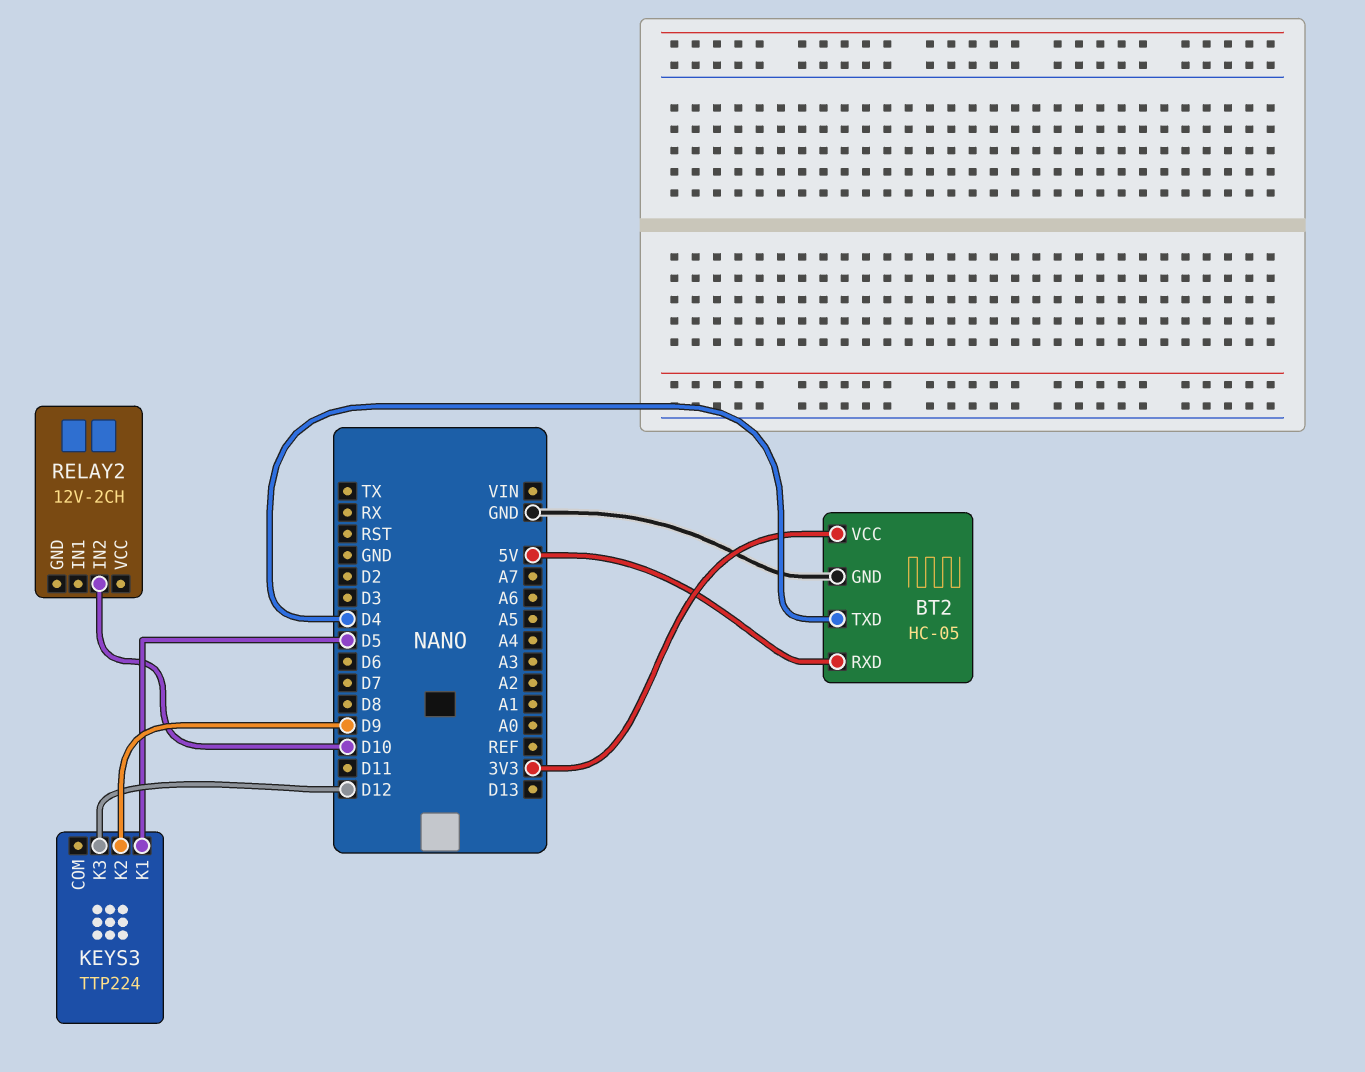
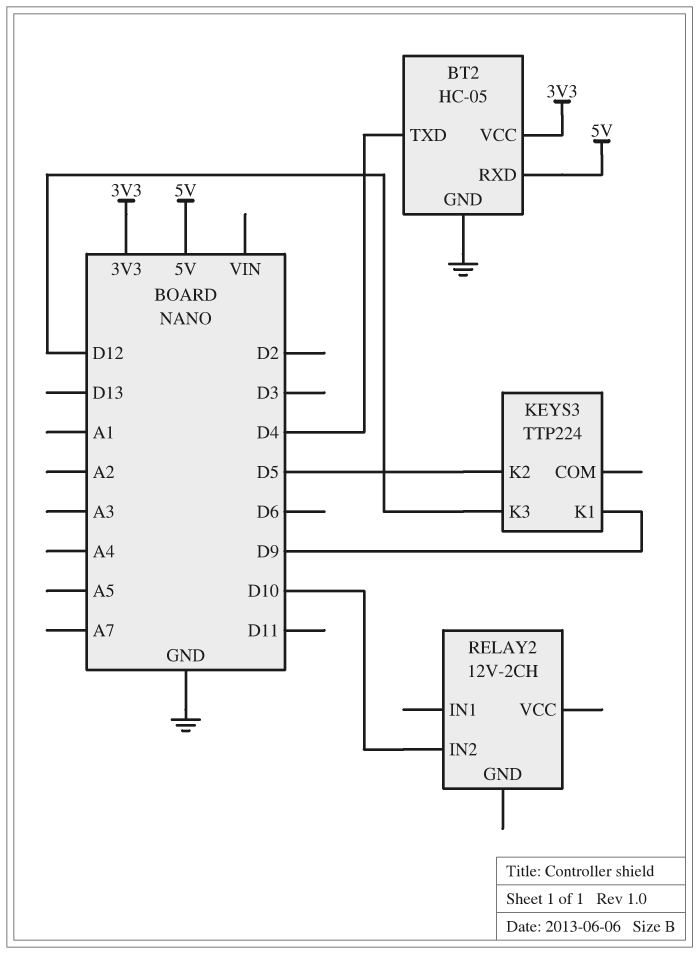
KEYS3 pin K1: D5 -> D9
KEYS3 pin K2: D9 -> D5

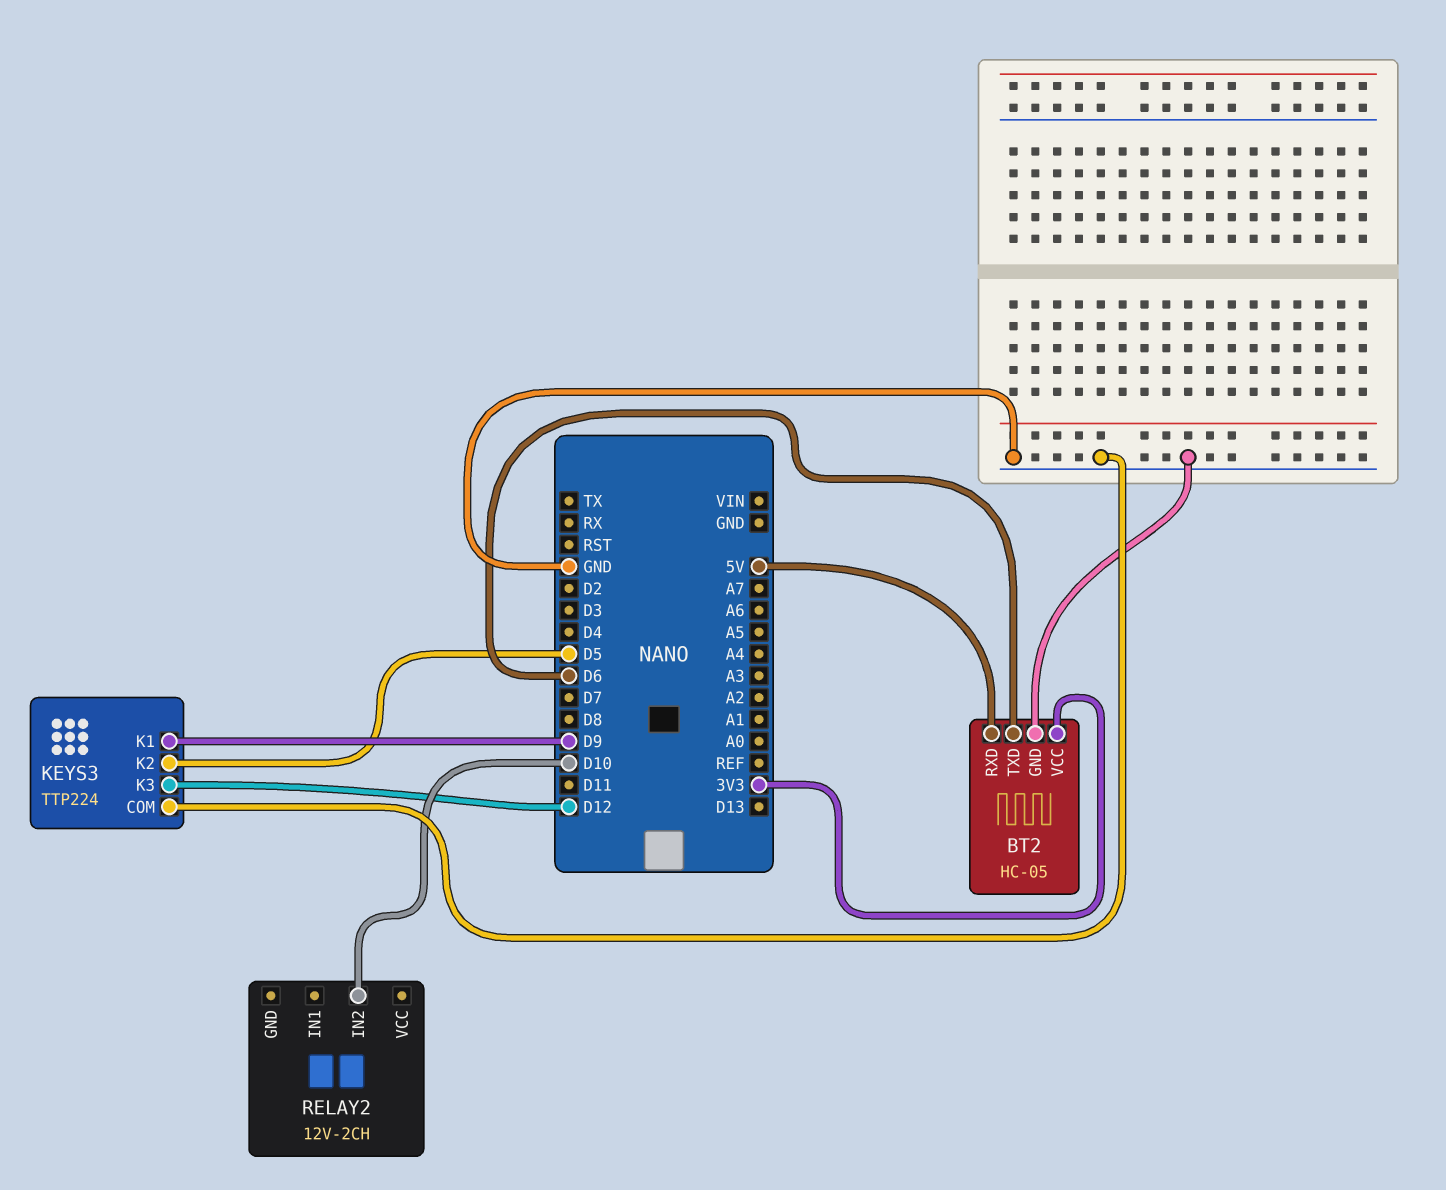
BT2 pin TXD: D4 -> D6
KEYS3 pin COM: none -> GND

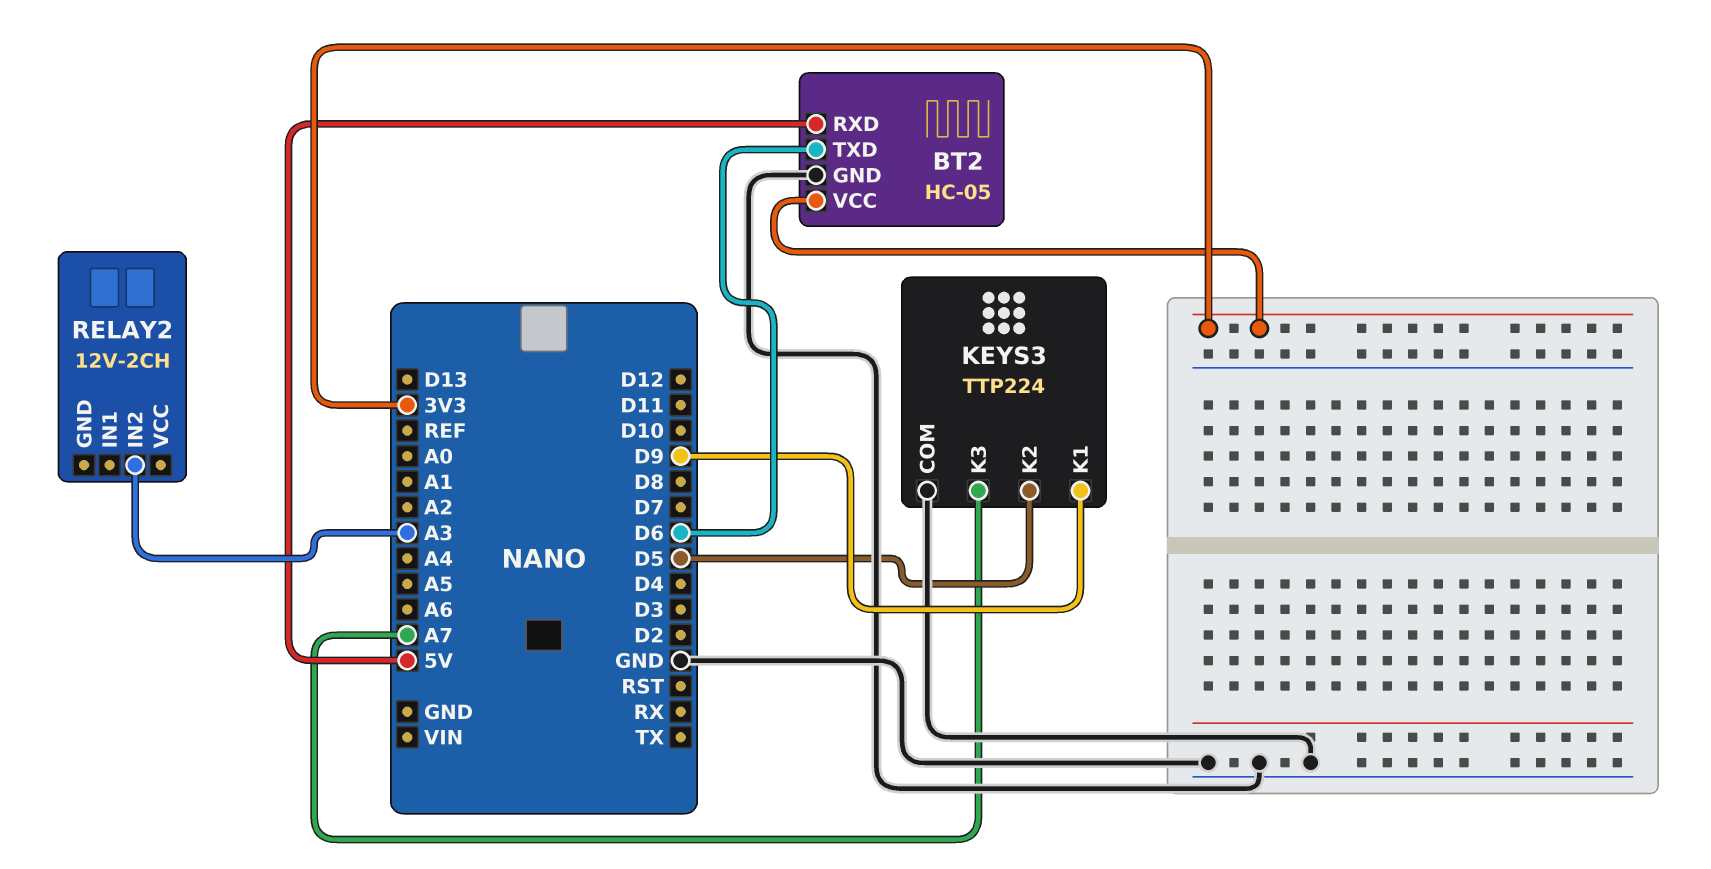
KEYS3 pin K3: D12 -> A7
RELAY2 pin IN2: D10 -> A3

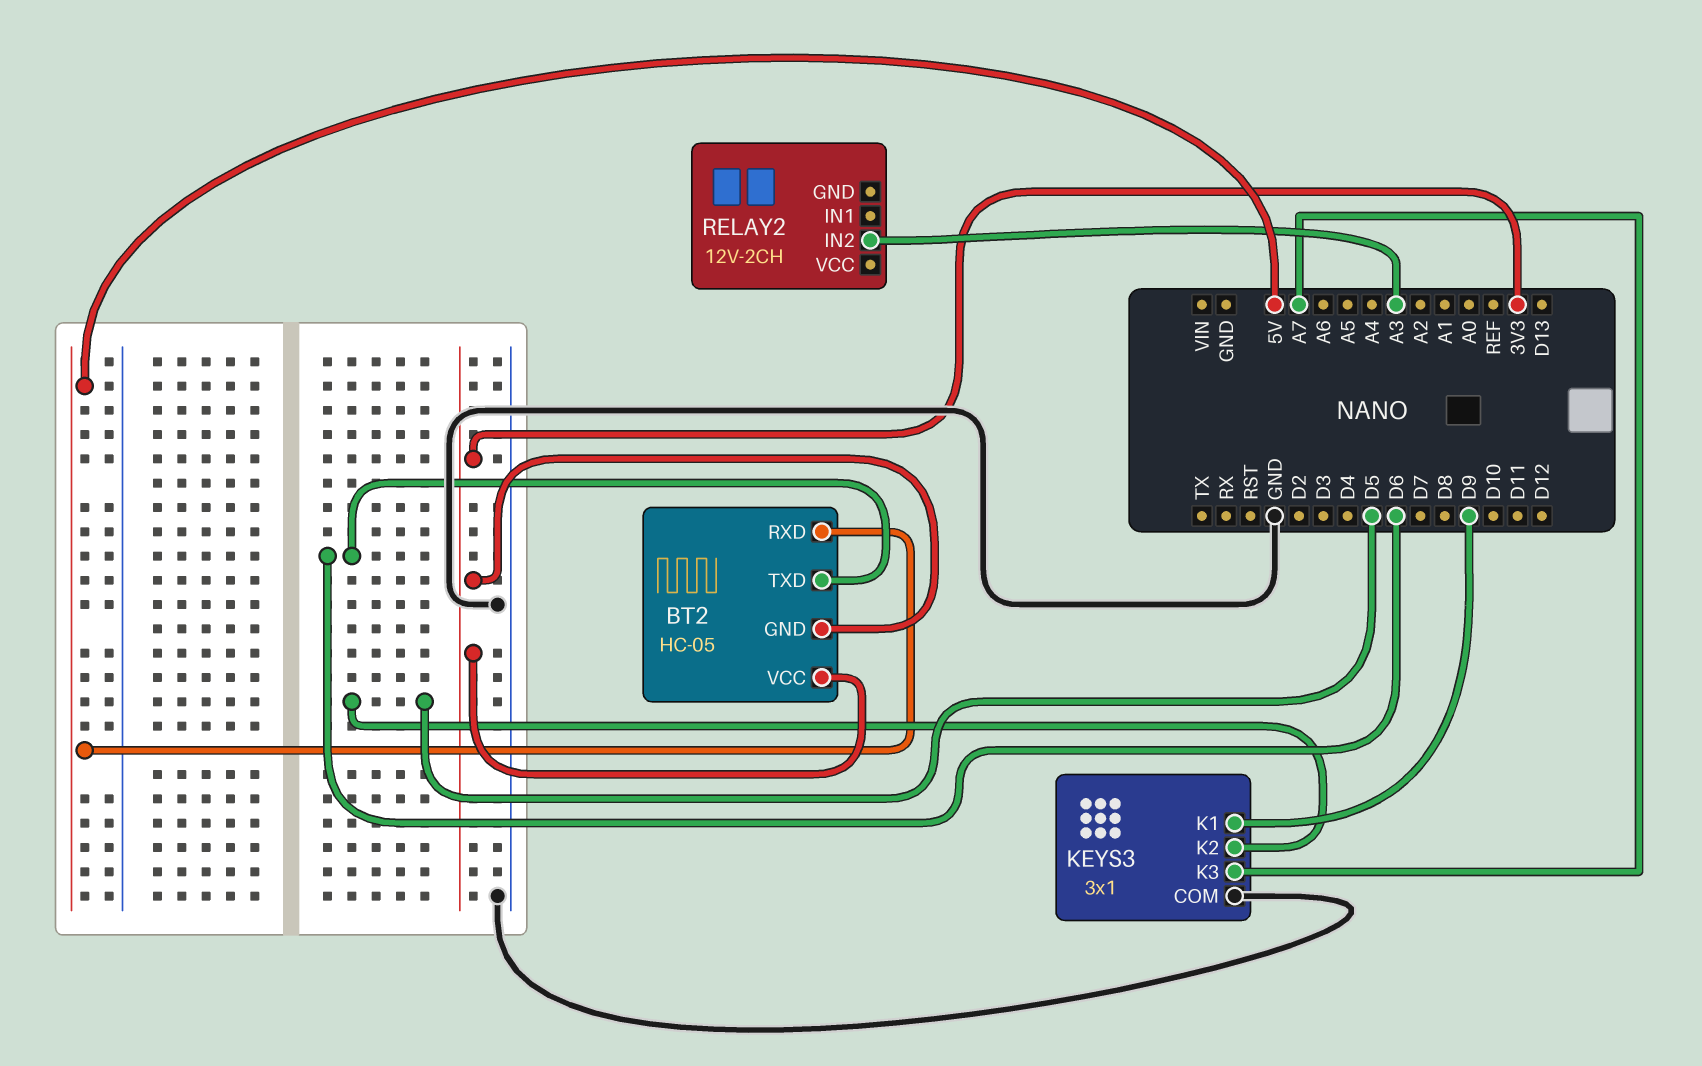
BT2 pin GND: GND -> 3V3
KEYS3: TTP224 -> 3x1

